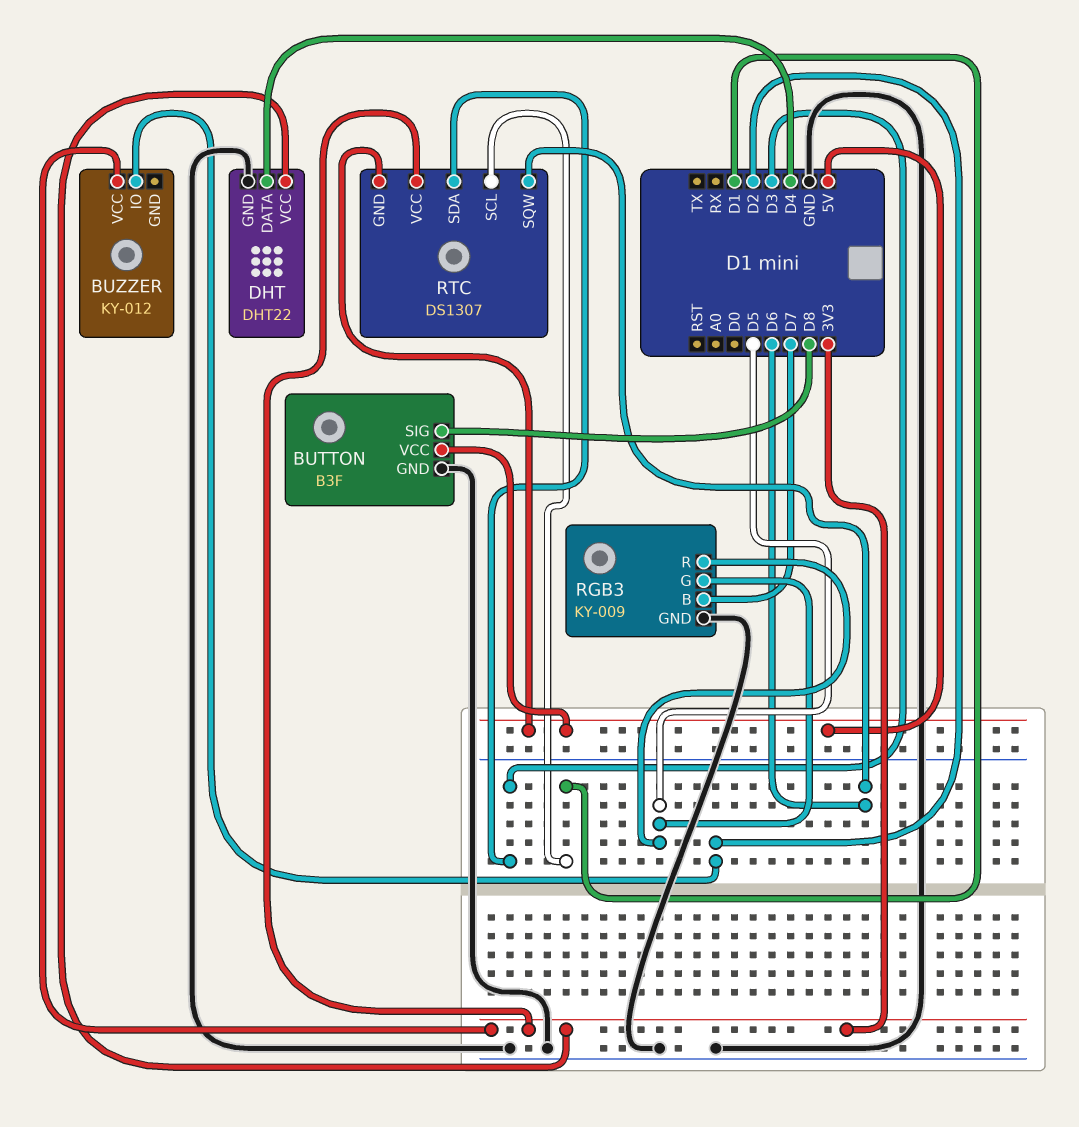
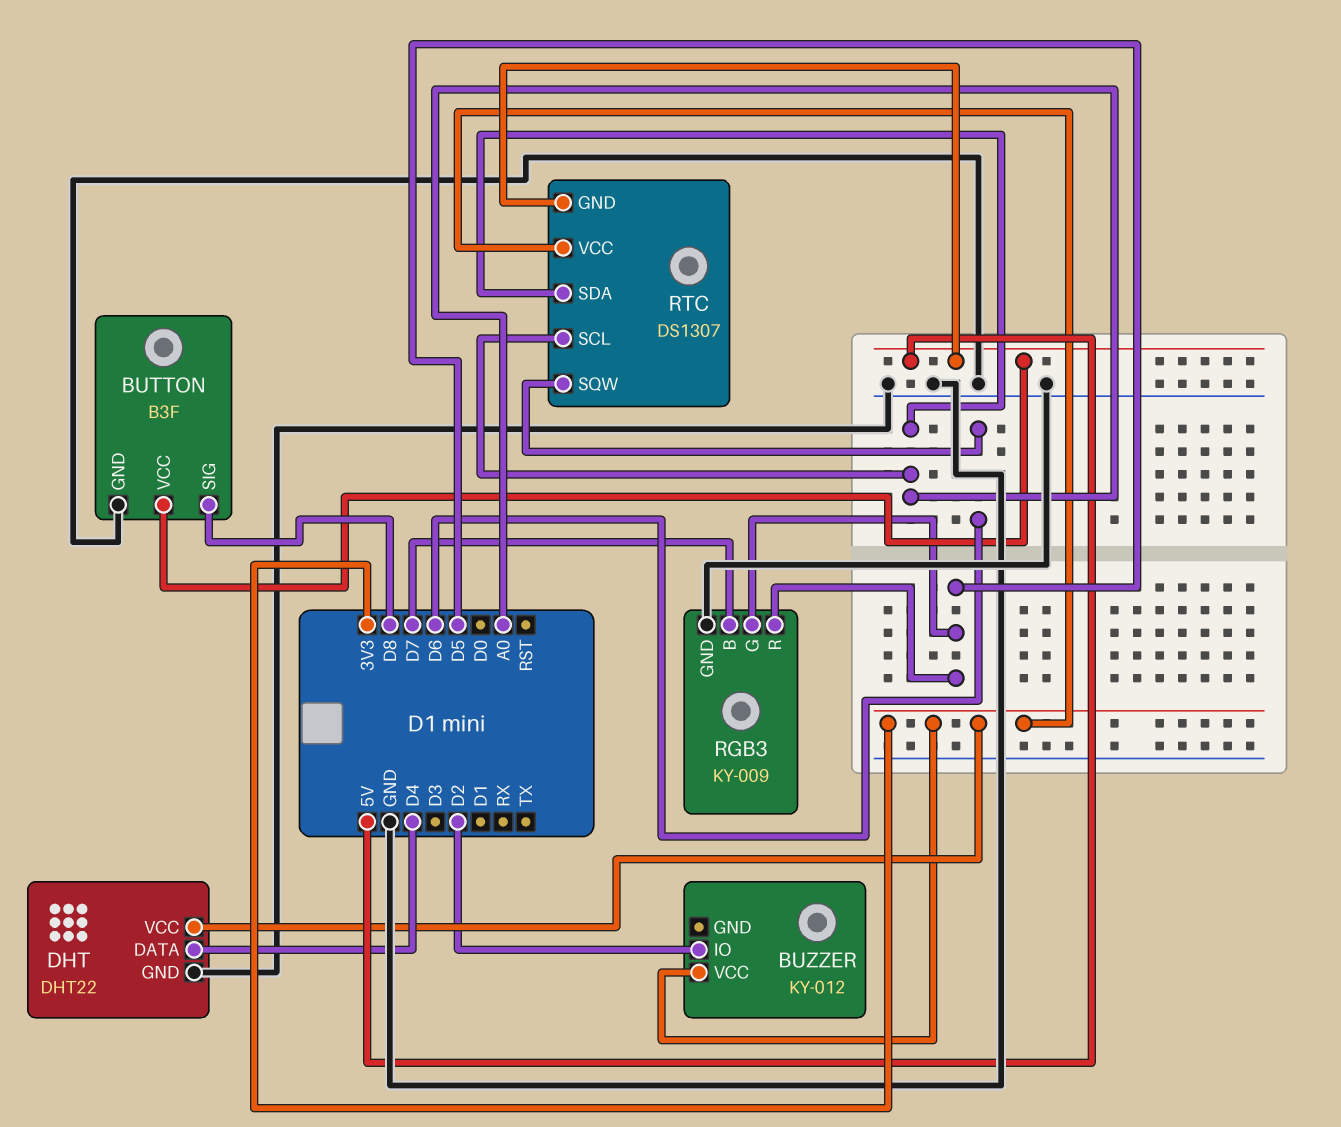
RTC pin SCL: D1 -> A0
RTC pin SDA: D3 -> A0

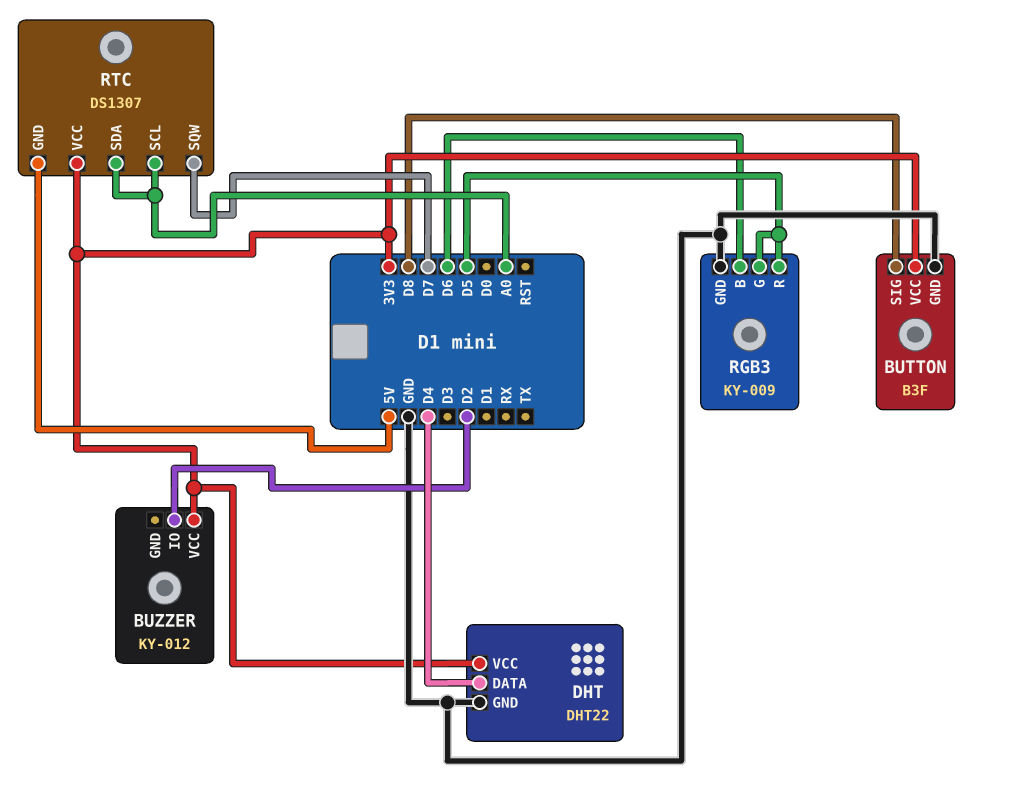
BUTTON pin VCC: 5V -> 3V3
RGB3 pin B: D7 -> D6
RTC pin SQW: D6 -> D7

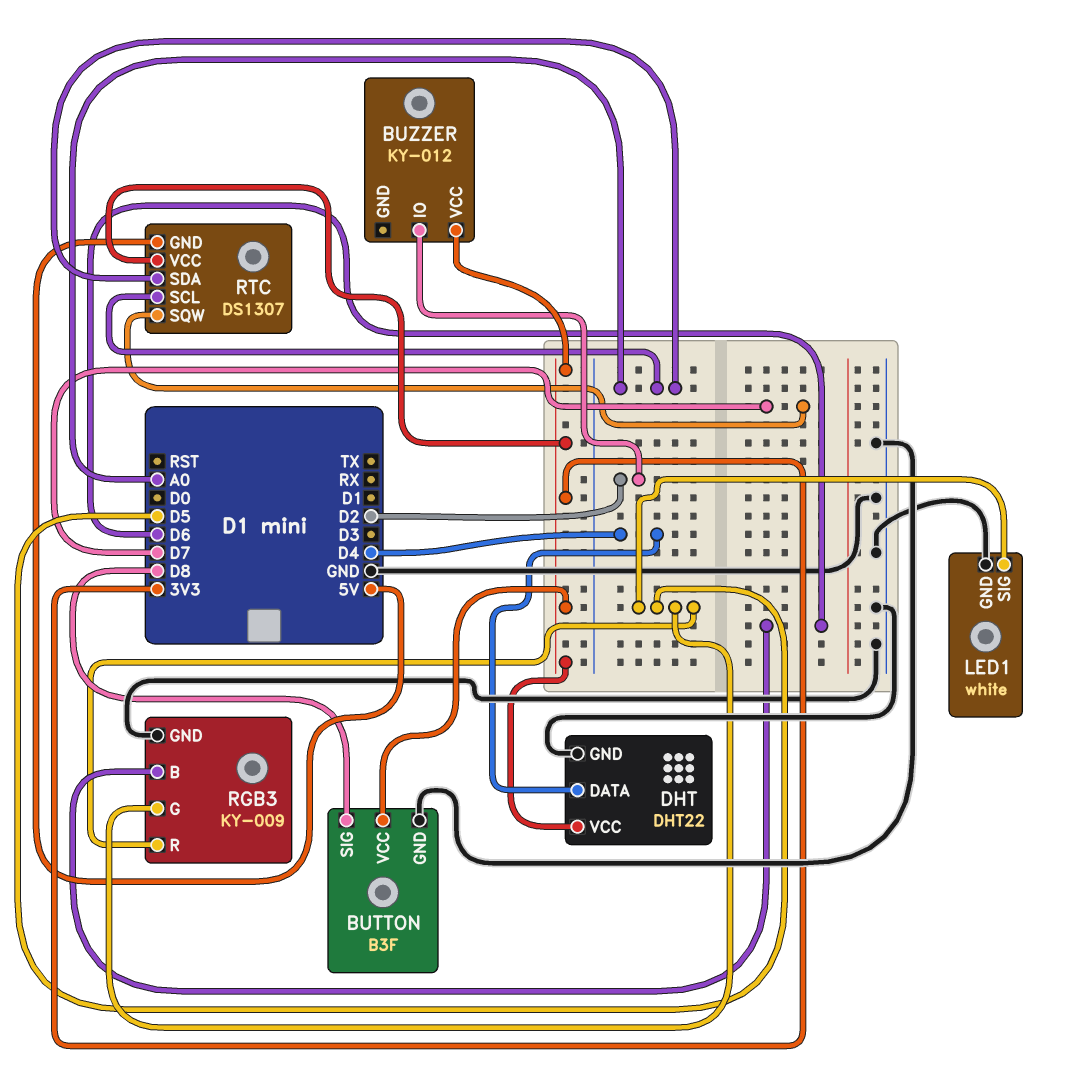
LED1: none -> white
LED1 pin GND: none -> GND
LED1 pin SIG: none -> D5

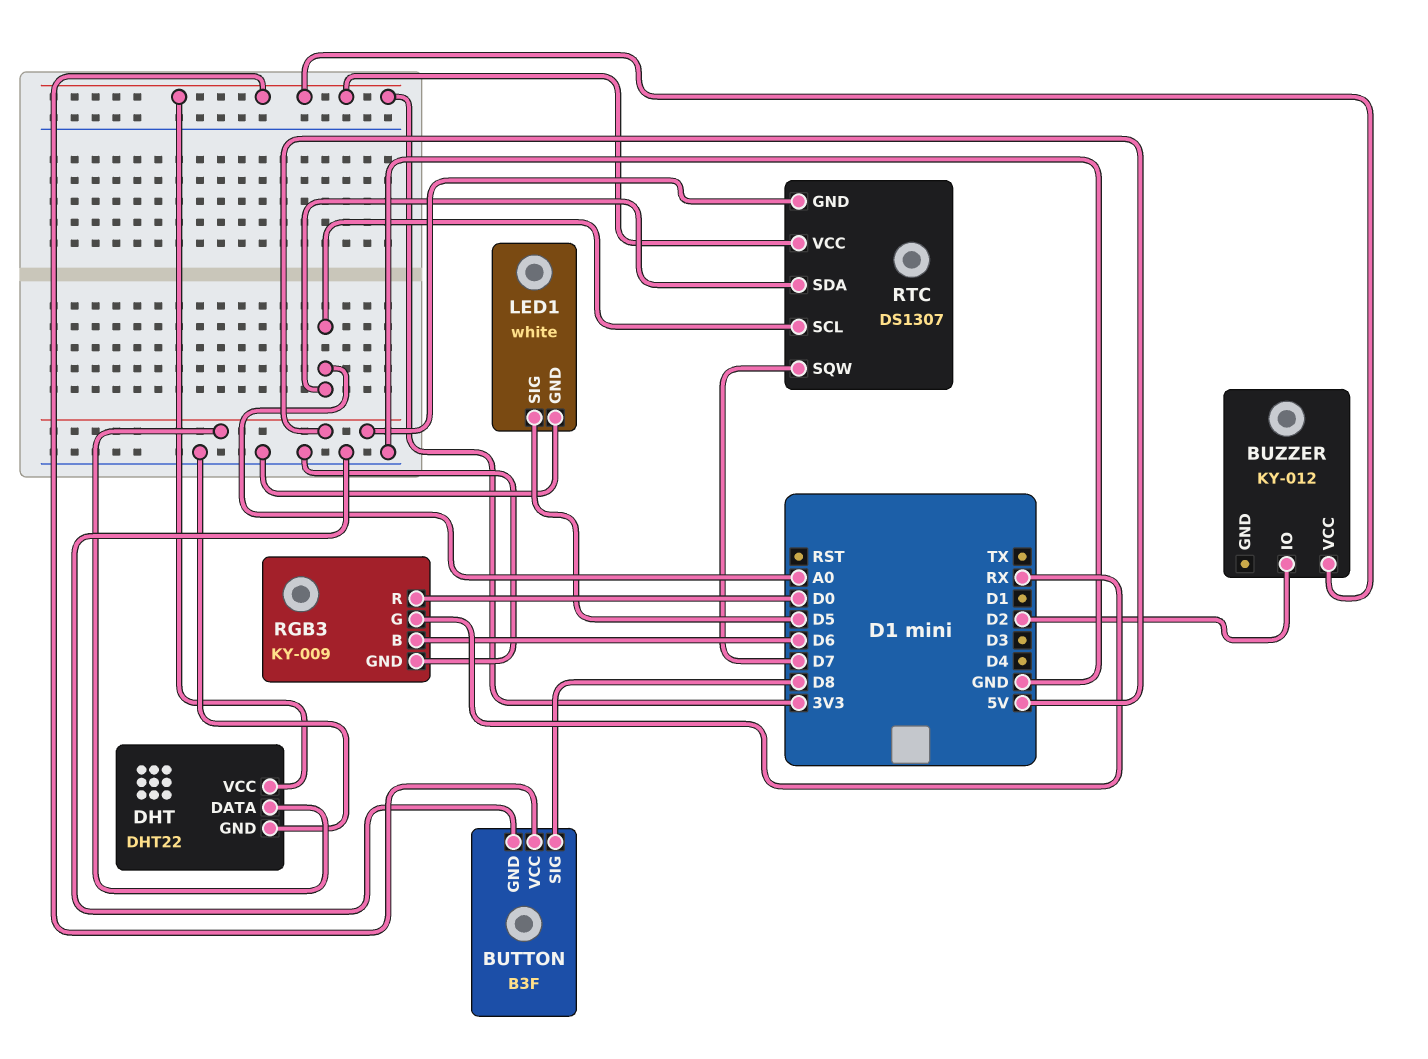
DHT pin DATA: D4 -> 5V
RGB3 pin G: D5 -> RX
RGB3 pin R: D5 -> D0

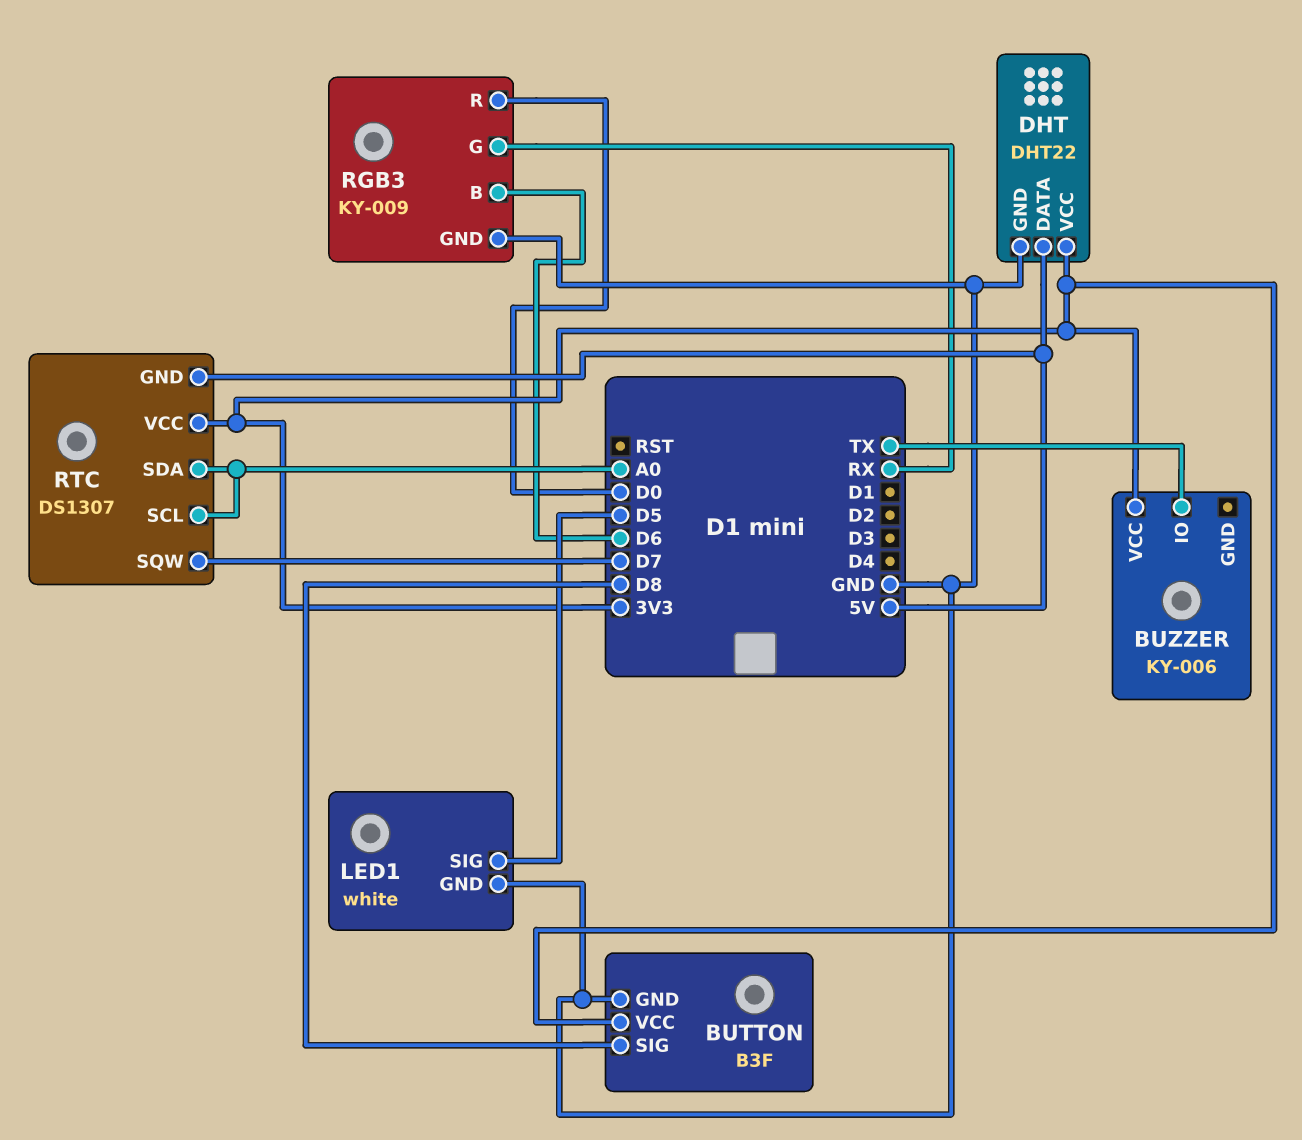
BUZZER: KY-012 -> KY-006
BUZZER pin IO: D2 -> TX

